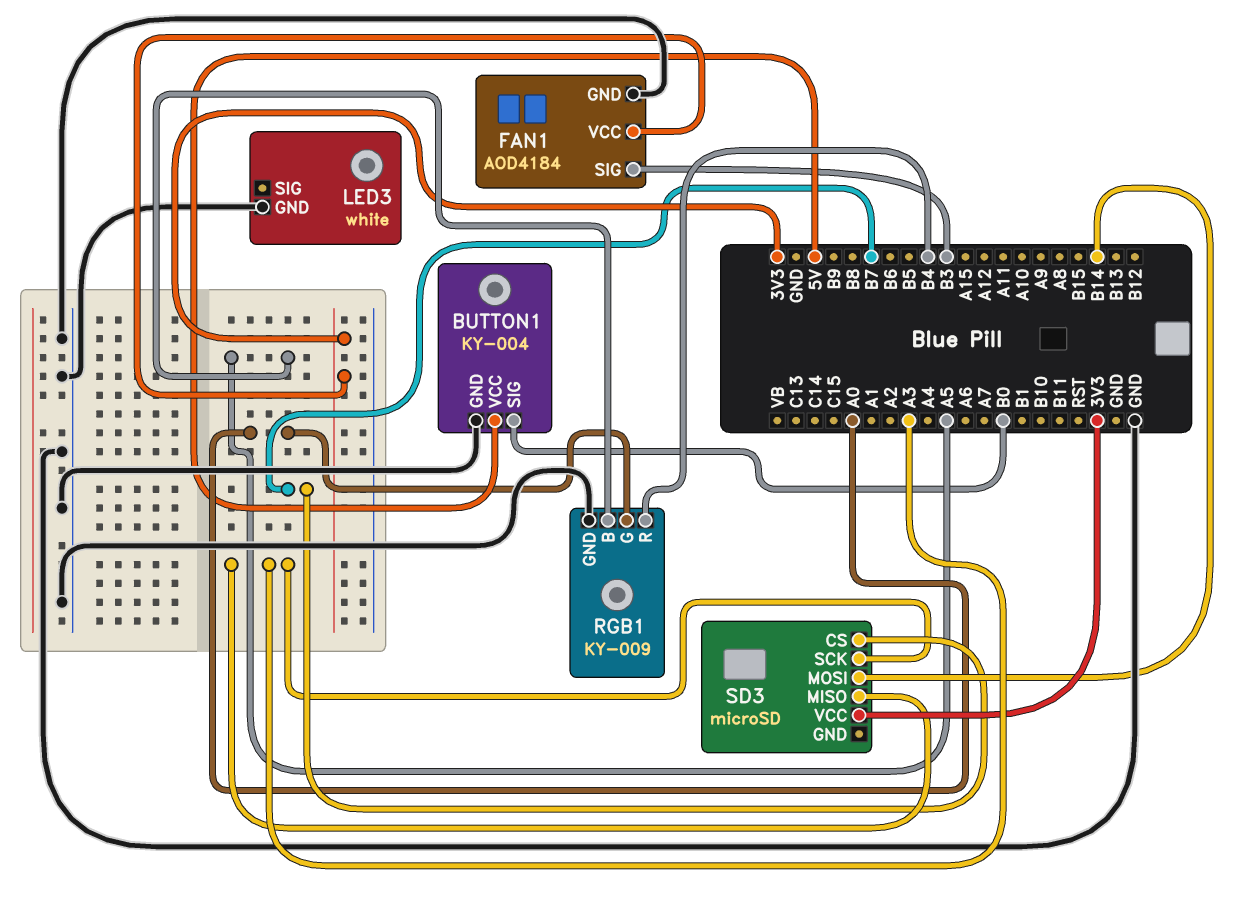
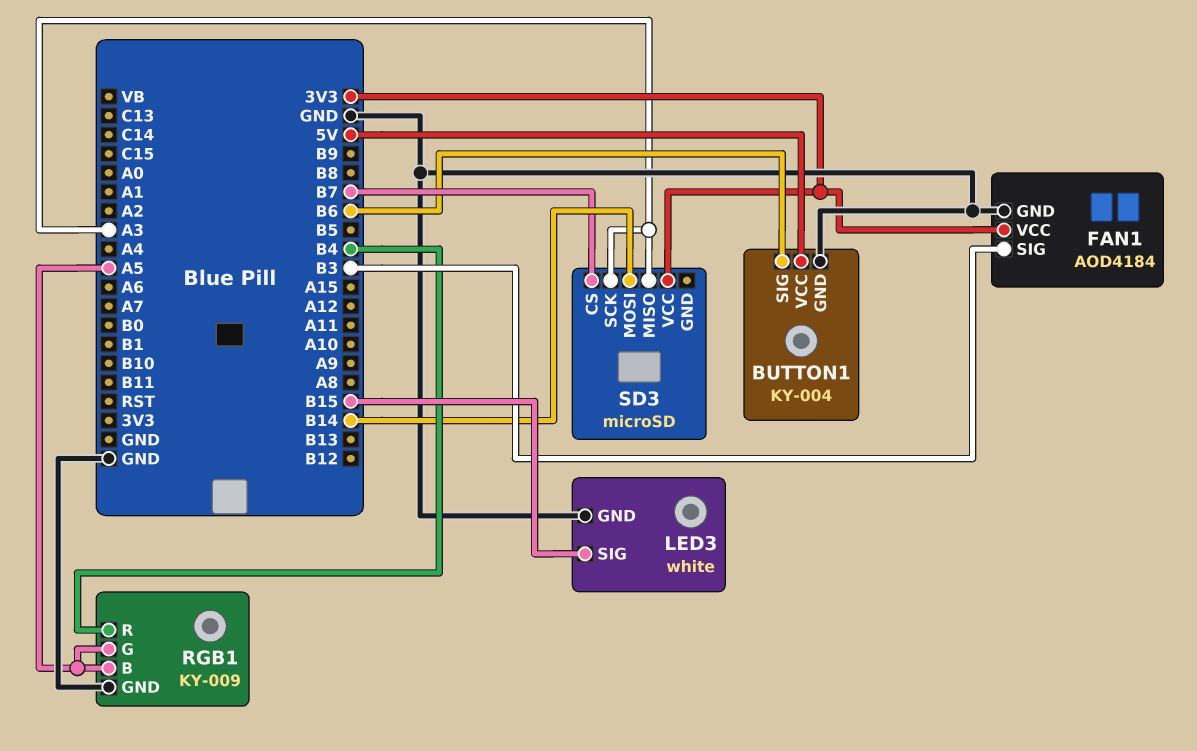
BUTTON1 pin SIG: B0 -> B6
LED3 pin SIG: none -> B15
RGB1 pin G: A0 -> A5

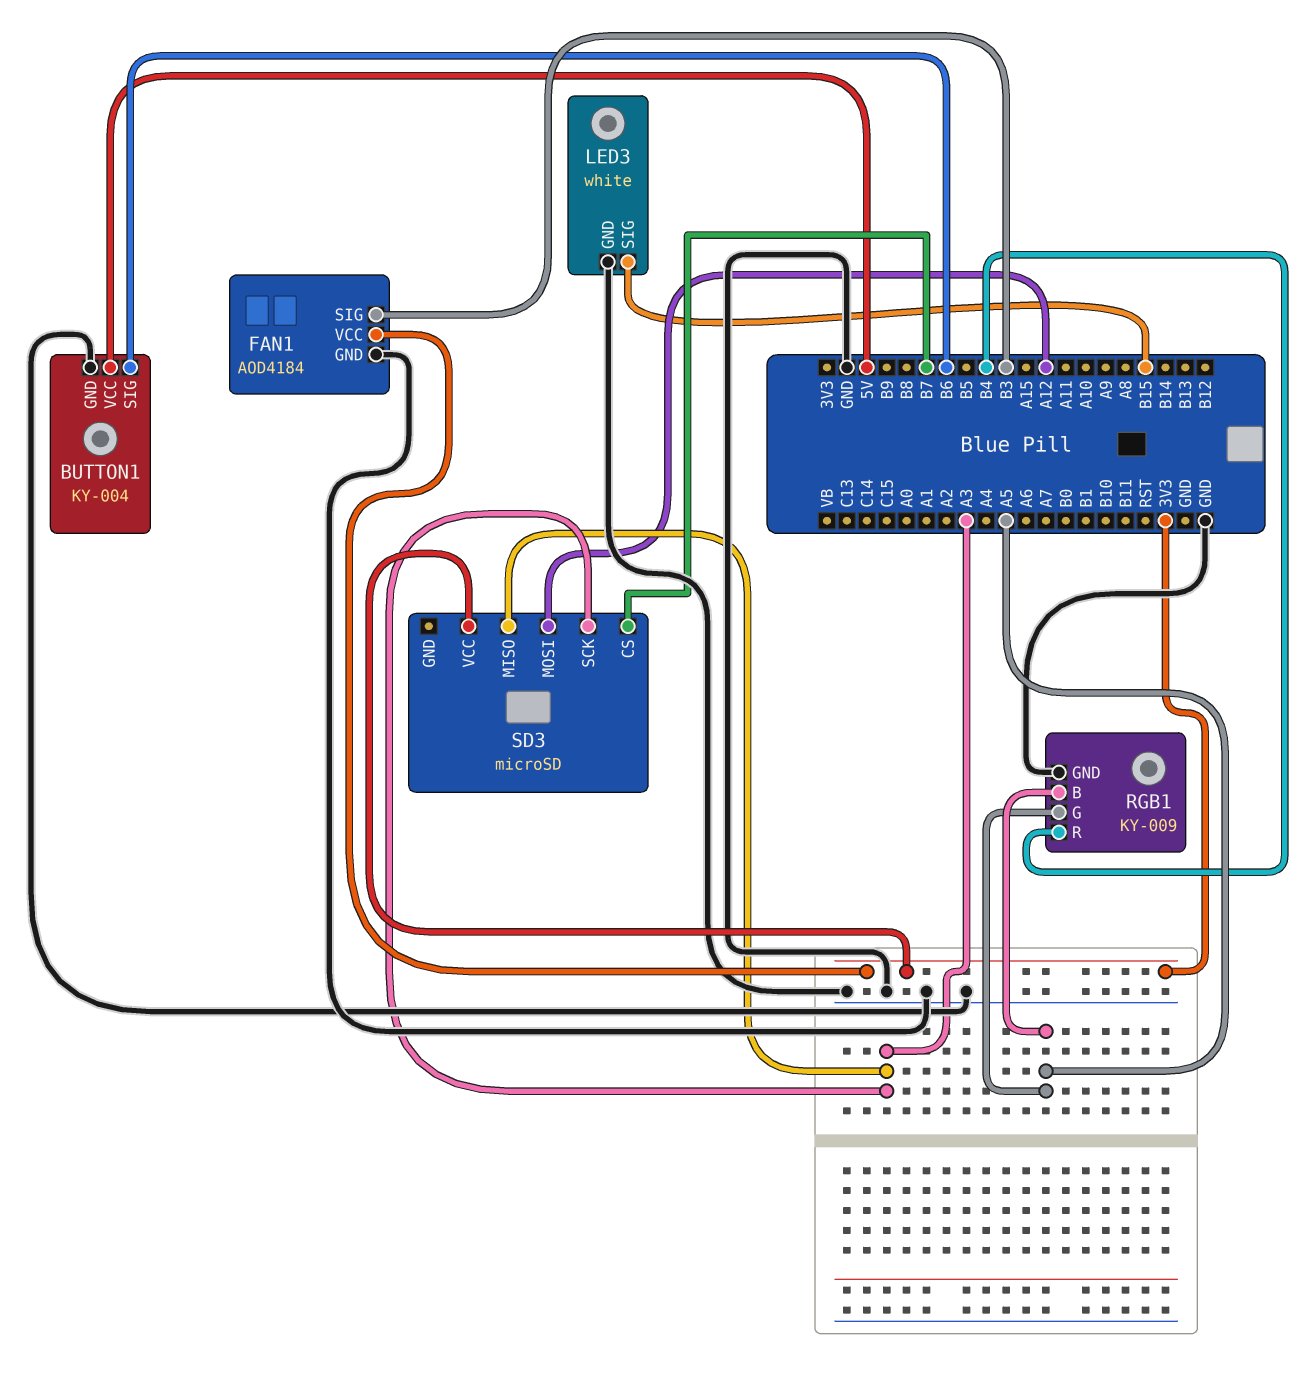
SD3 pin MOSI: B14 -> A12

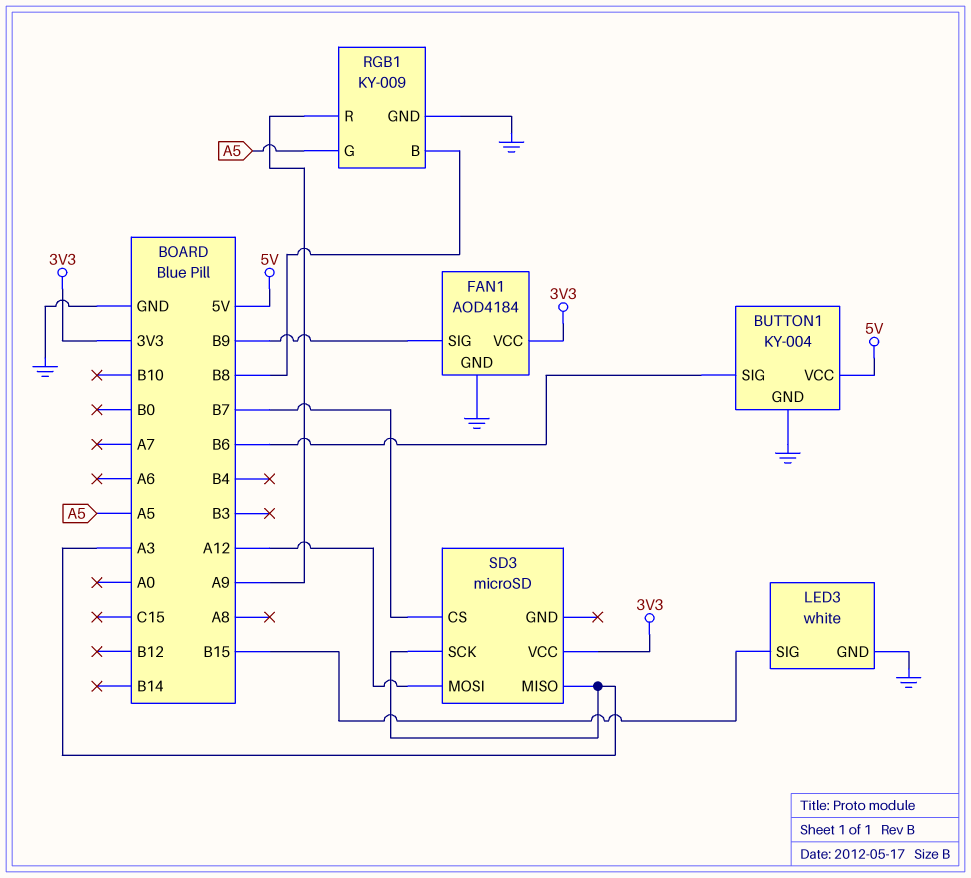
FAN1 pin SIG: B3 -> B9
RGB1 pin B: A5 -> B8
RGB1 pin R: B4 -> A9

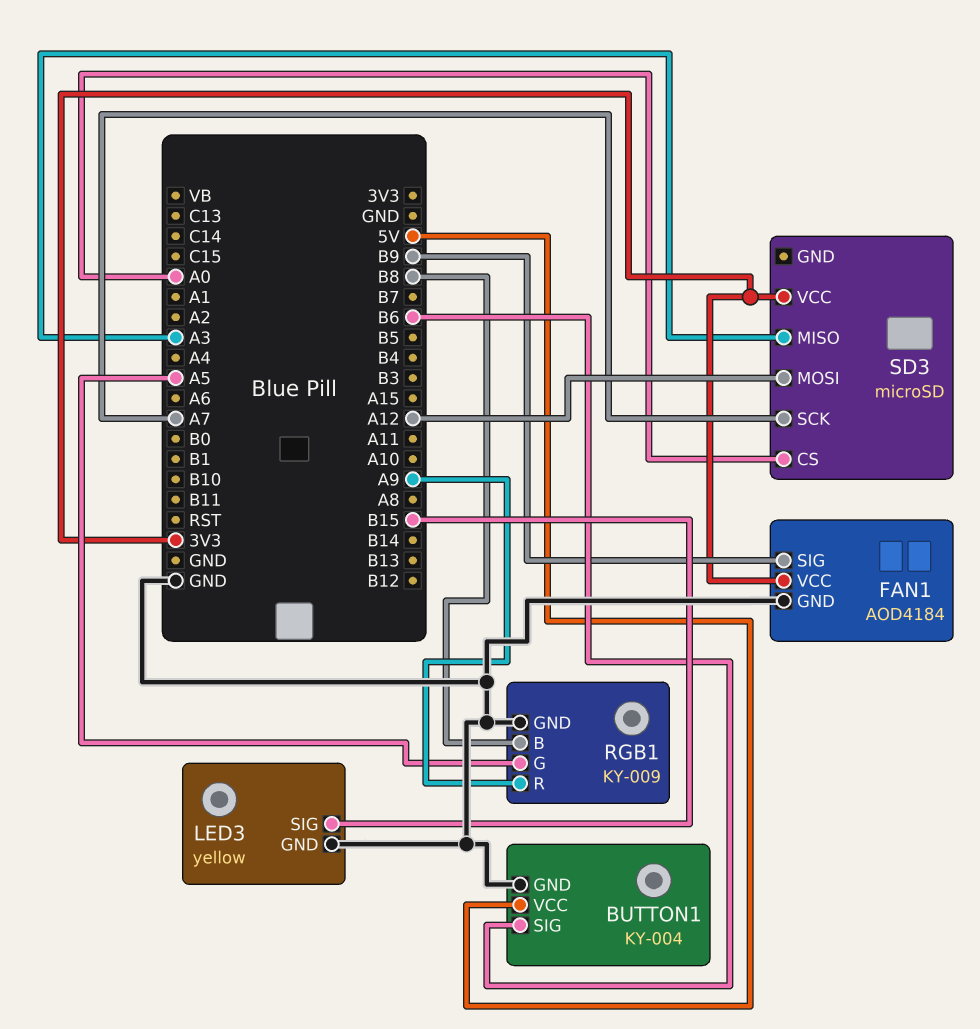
LED3: white -> yellow
SD3 pin CS: B7 -> A0
SD3 pin SCK: A3 -> A7

